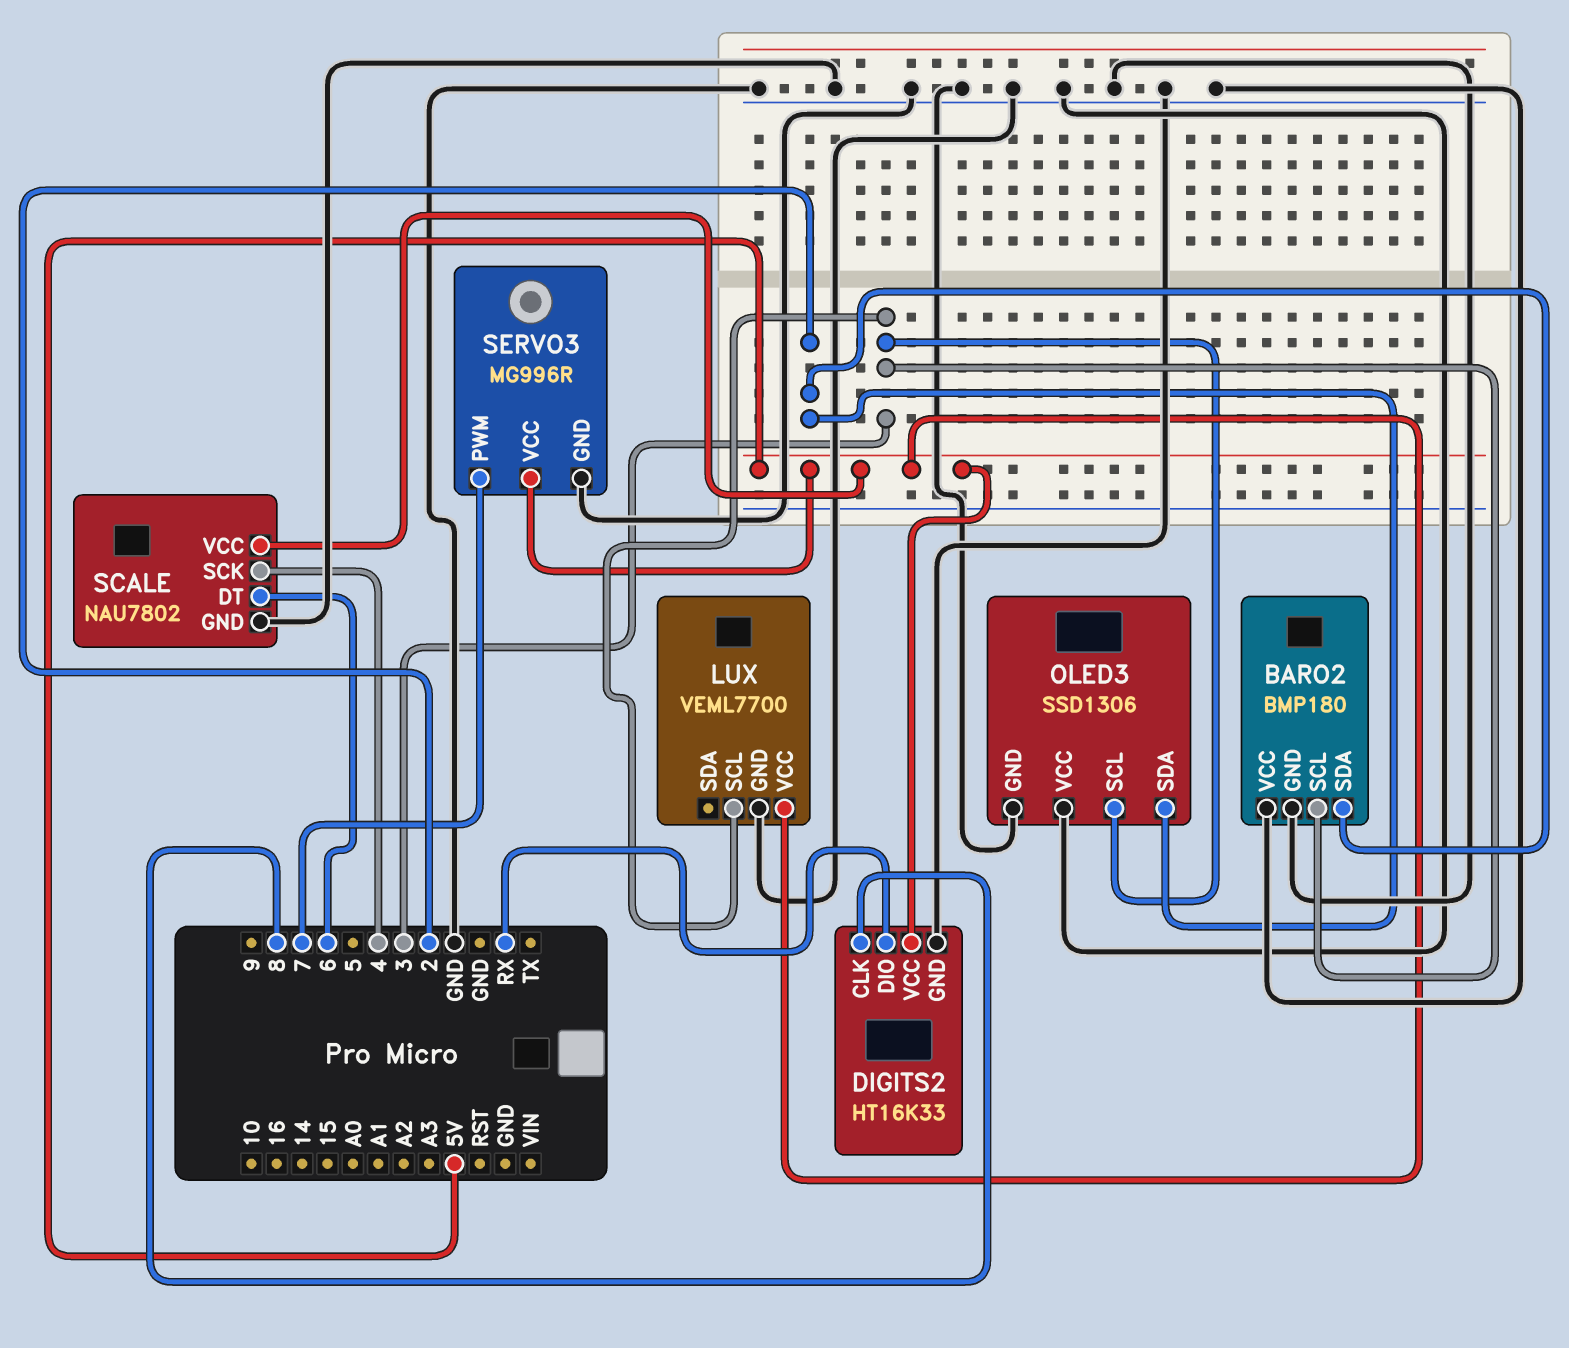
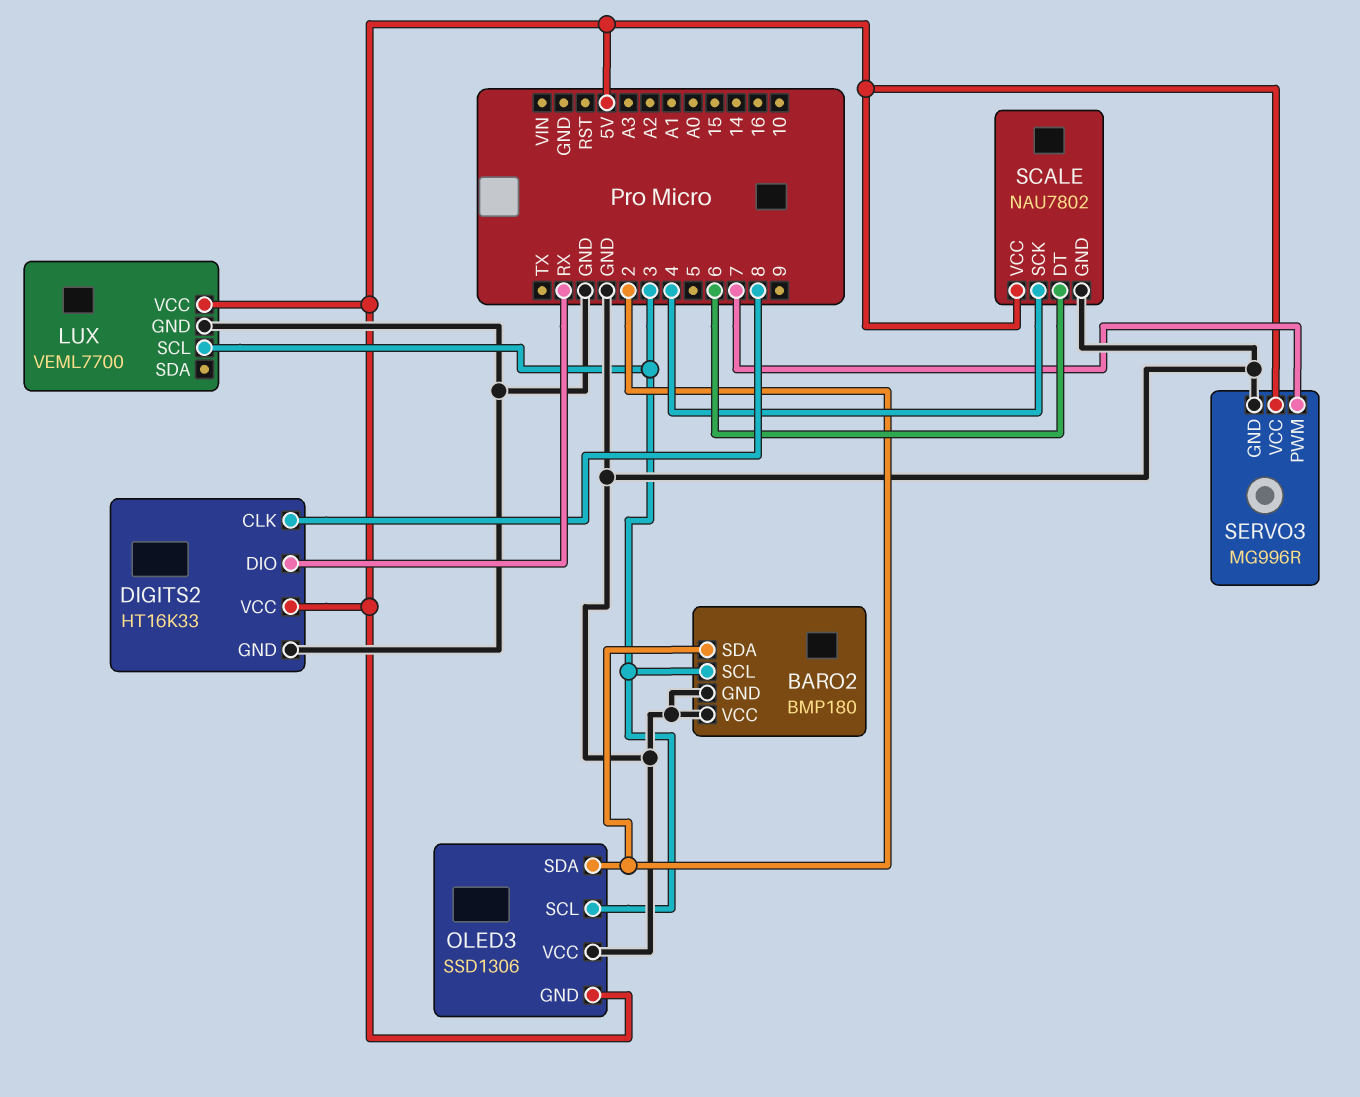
OLED3 pin GND: GND -> 5V

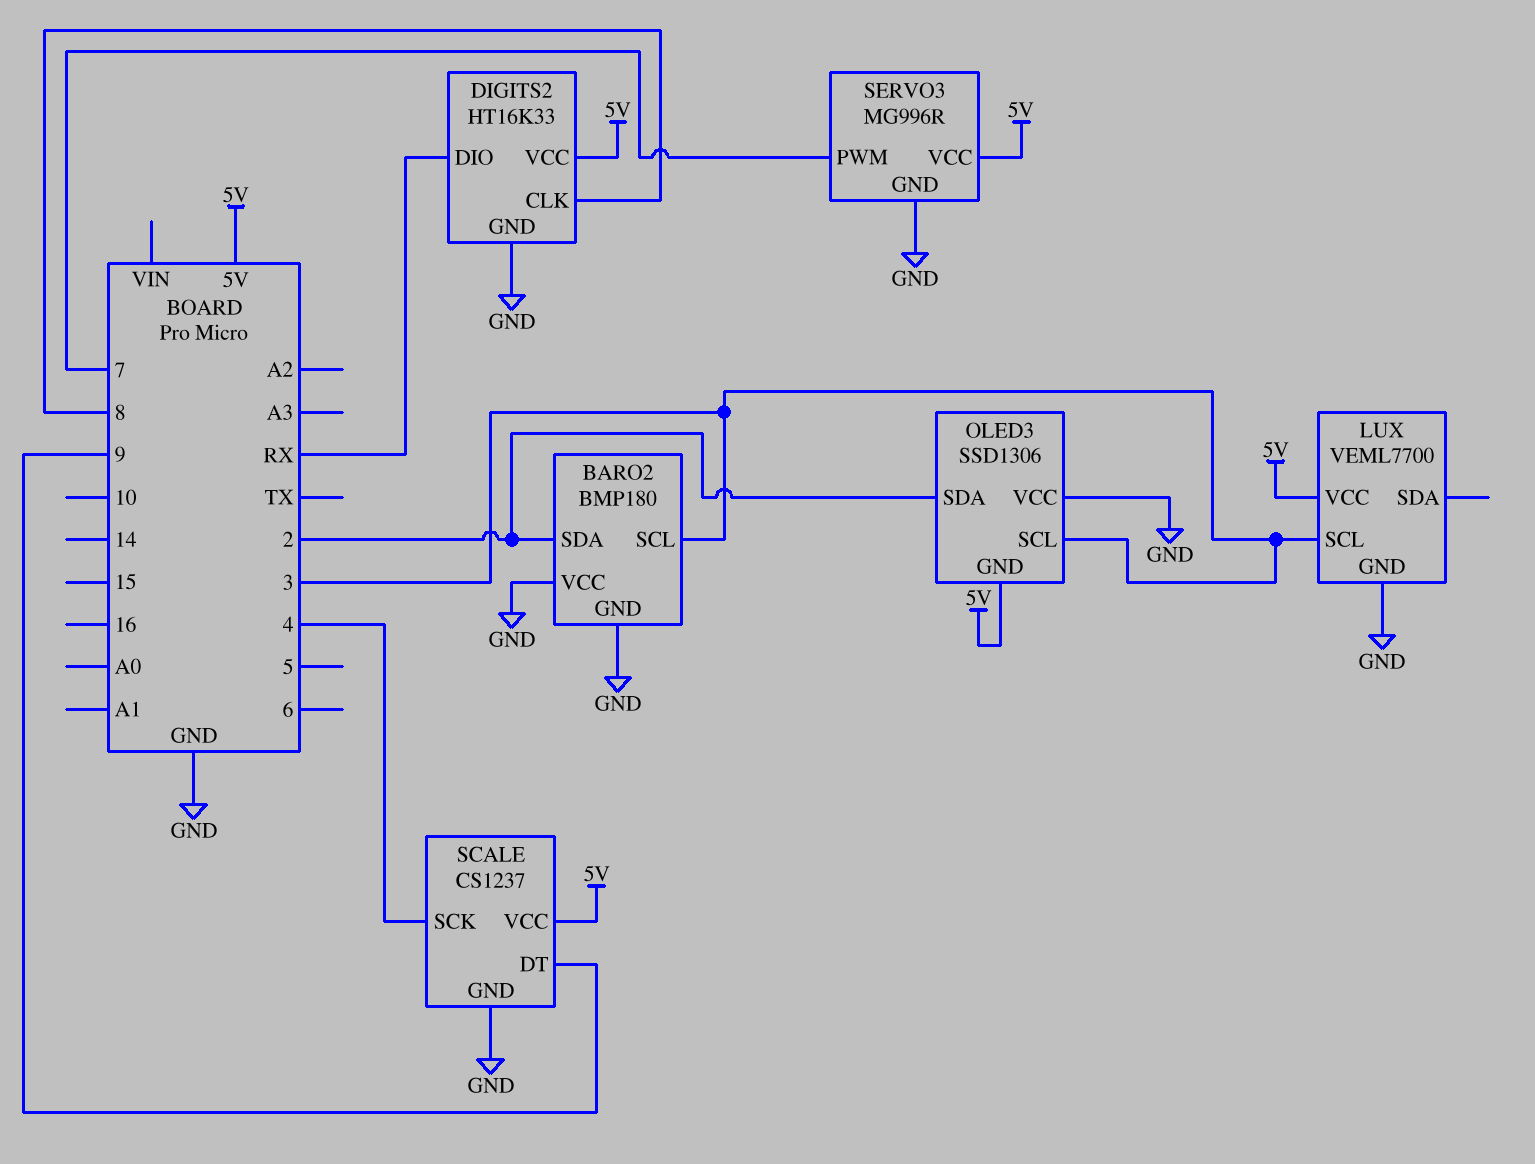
SCALE: NAU7802 -> CS1237
SCALE pin DT: 6 -> 9

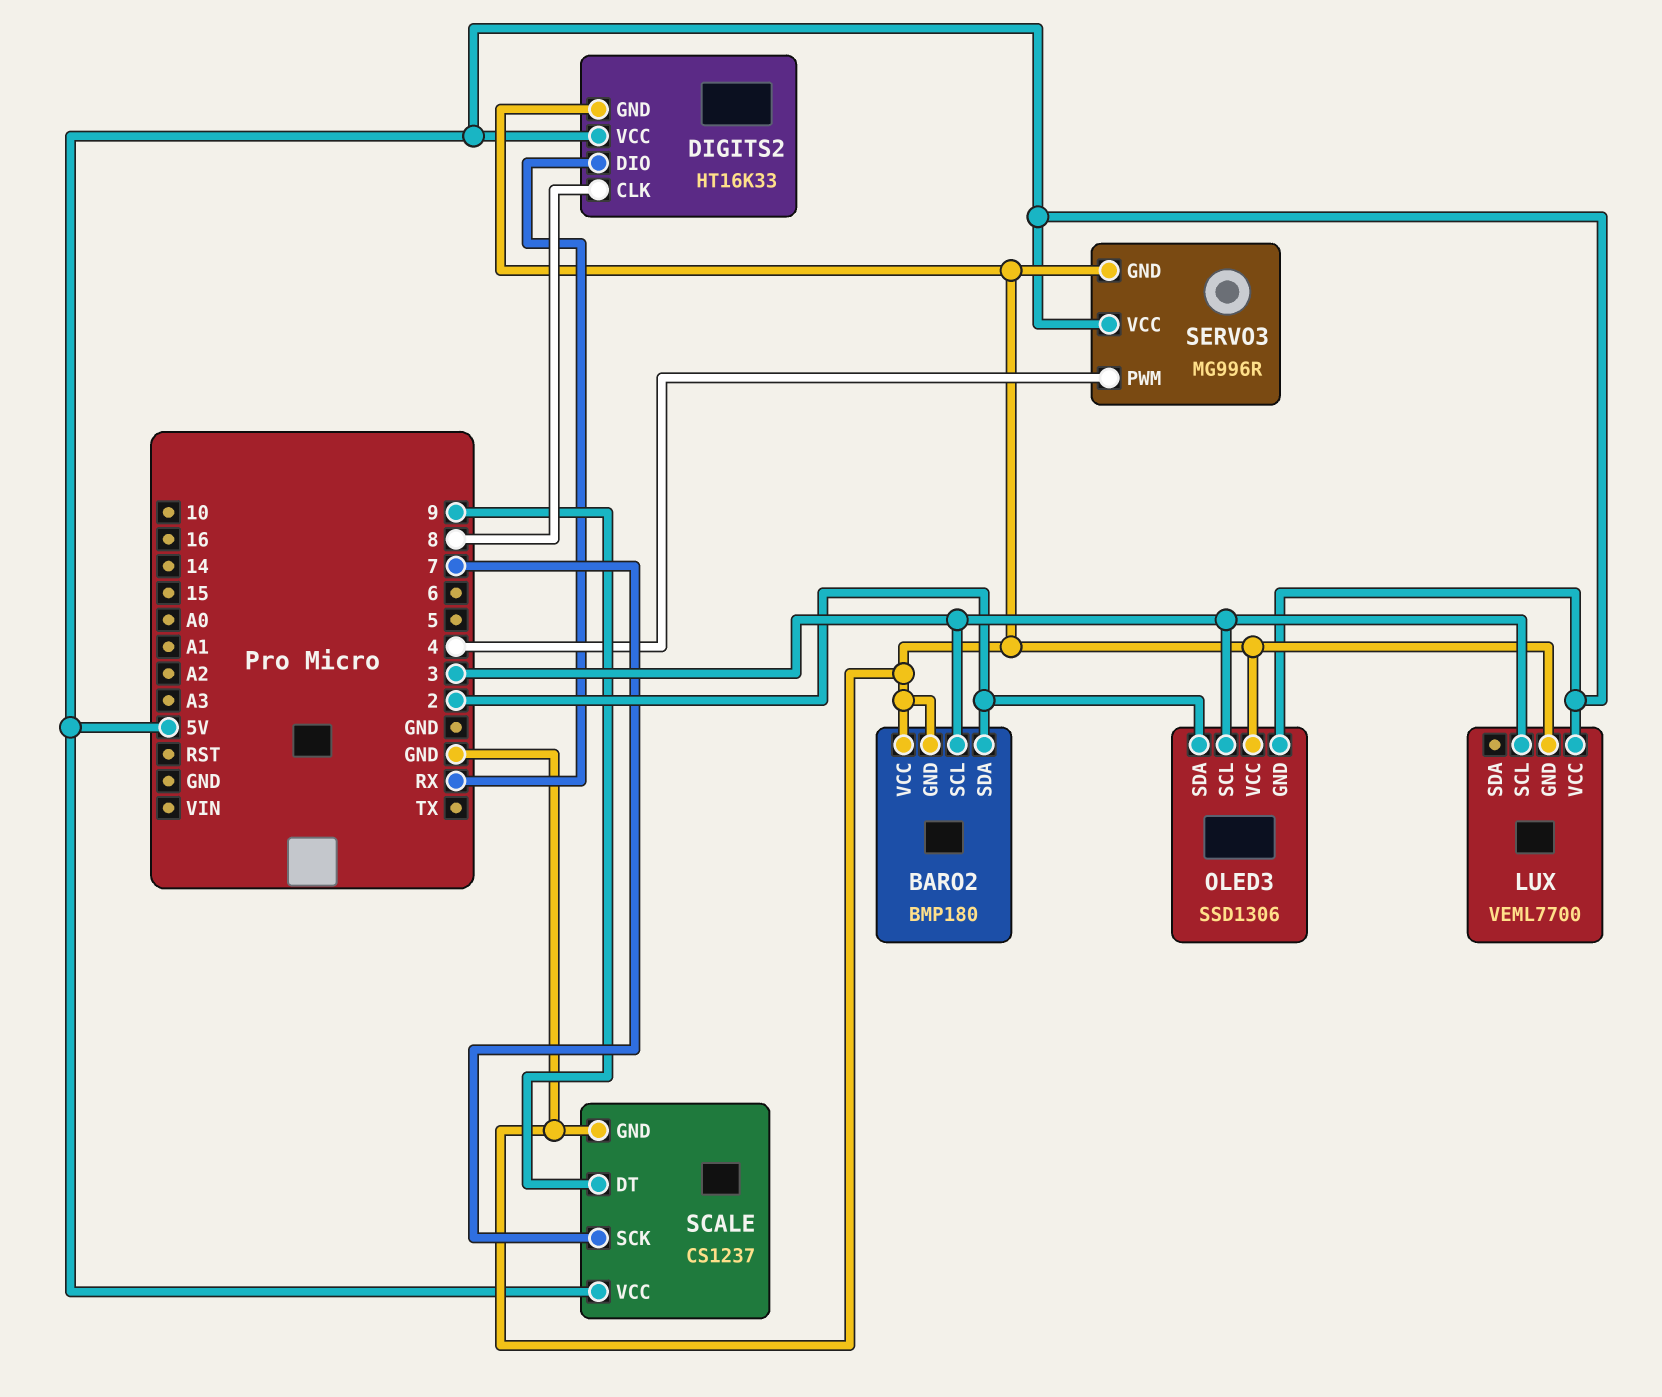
SCALE pin SCK: 4 -> 7
SERVO3 pin PWM: 7 -> 4

